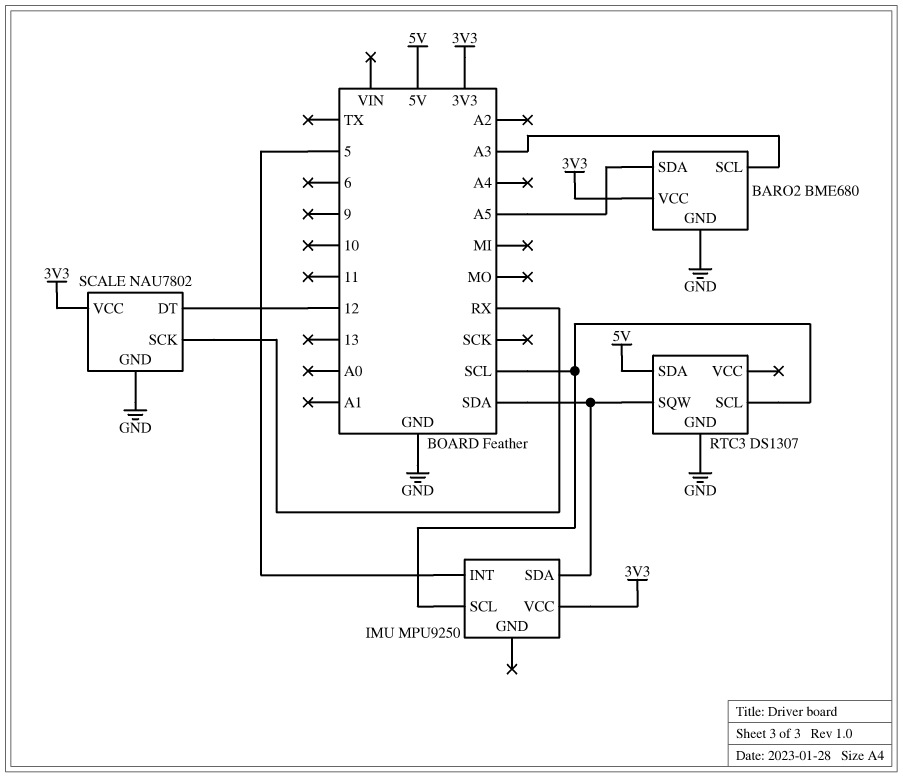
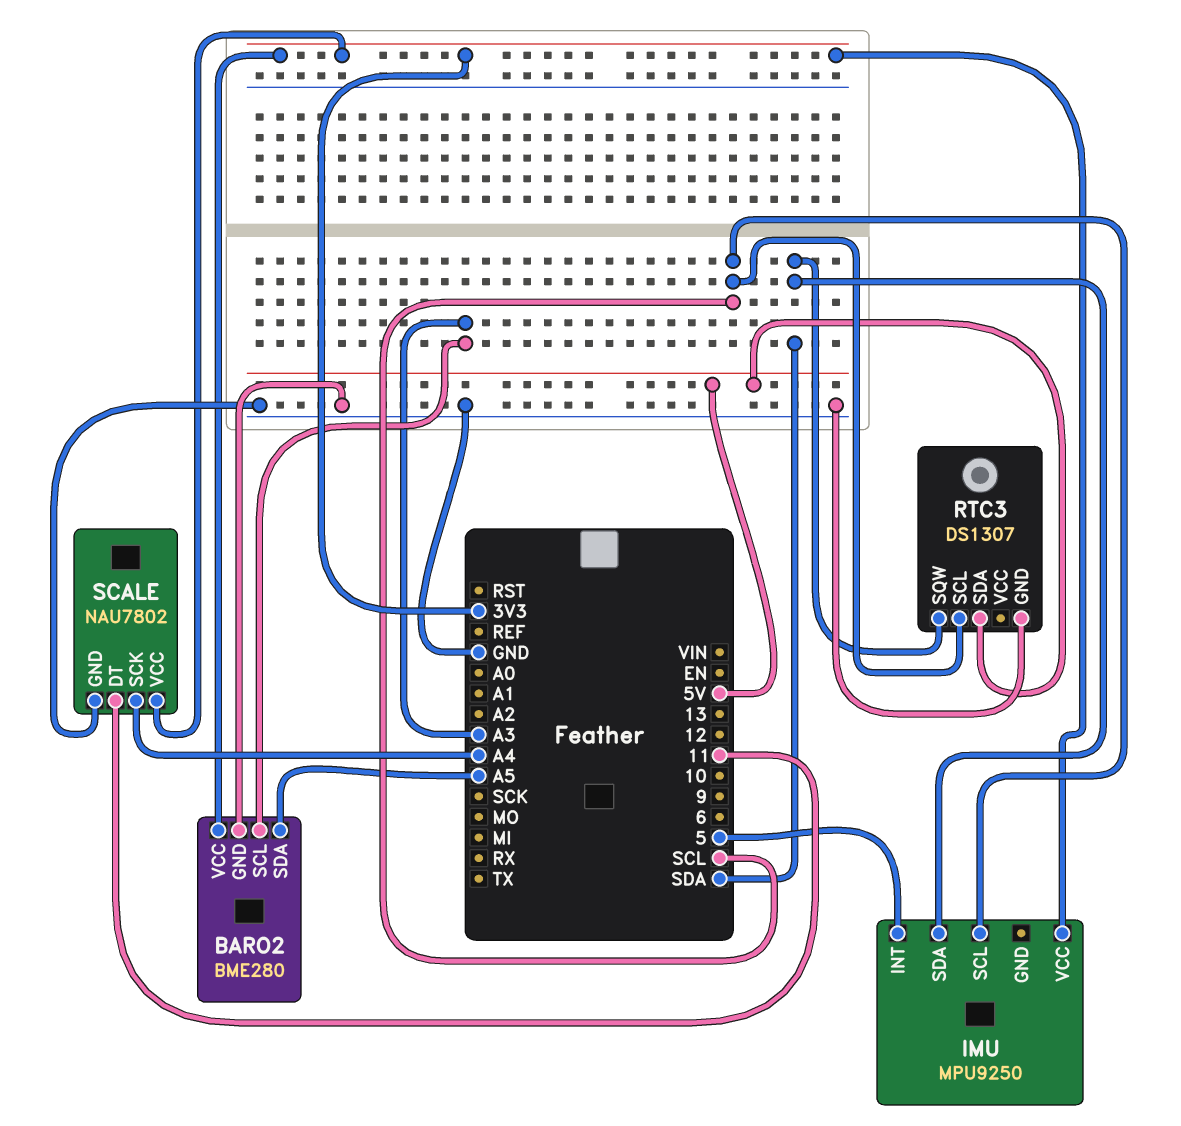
BARO2: BME680 -> BME280
SCALE pin DT: 12 -> 11
SCALE pin SCK: RX -> A4

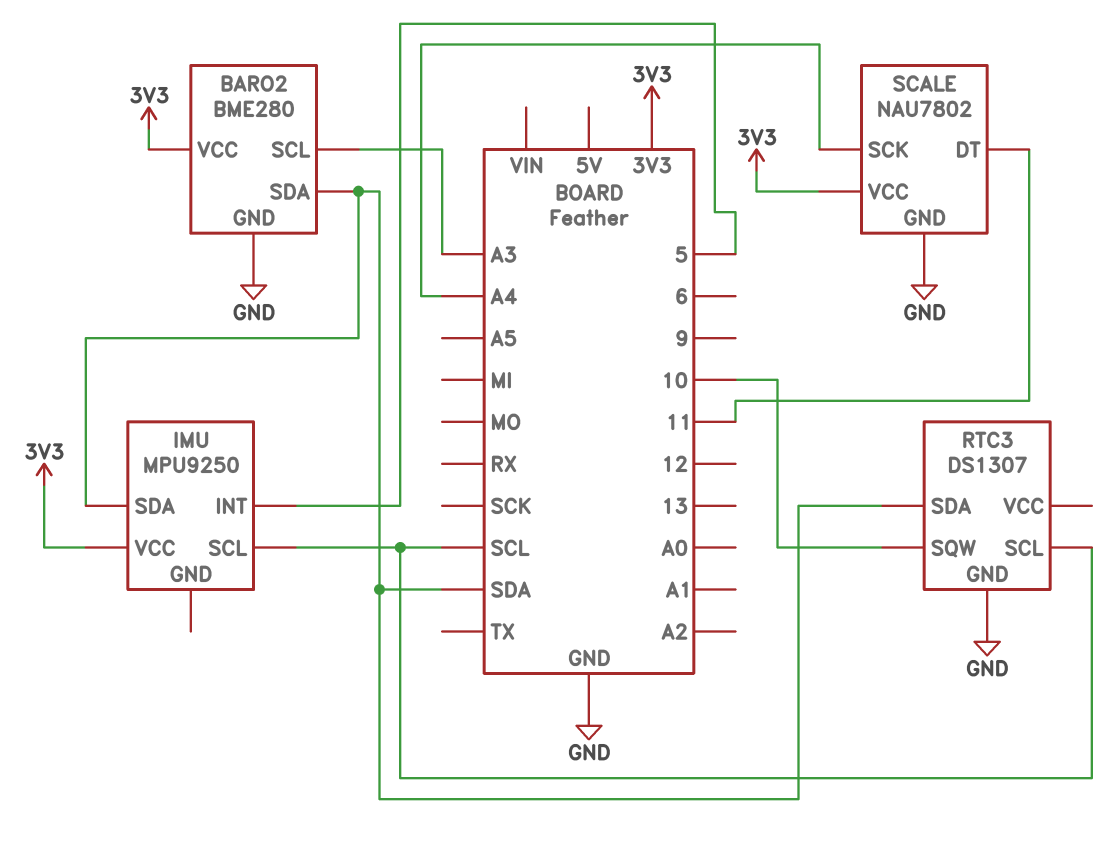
BARO2 pin SDA: A5 -> SDA
RTC3 pin SDA: 5V -> SDA
RTC3 pin SQW: SDA -> 10

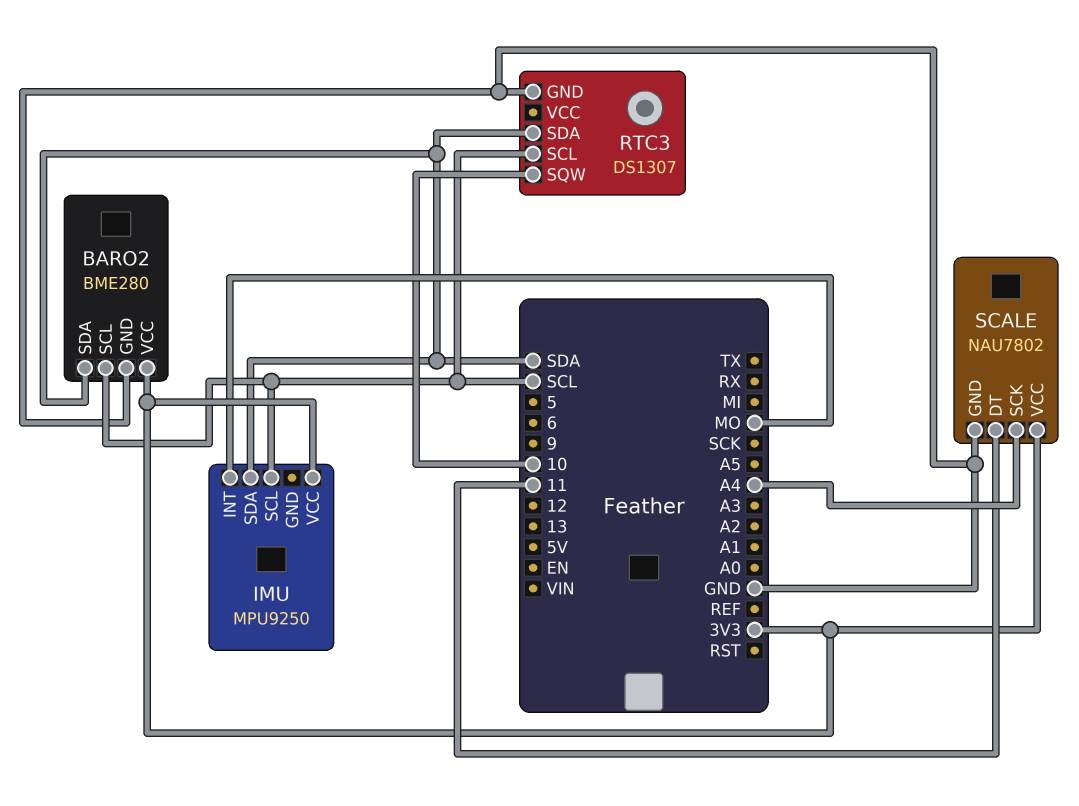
BARO2 pin SCL: A3 -> SCL
IMU pin INT: 5 -> MO

